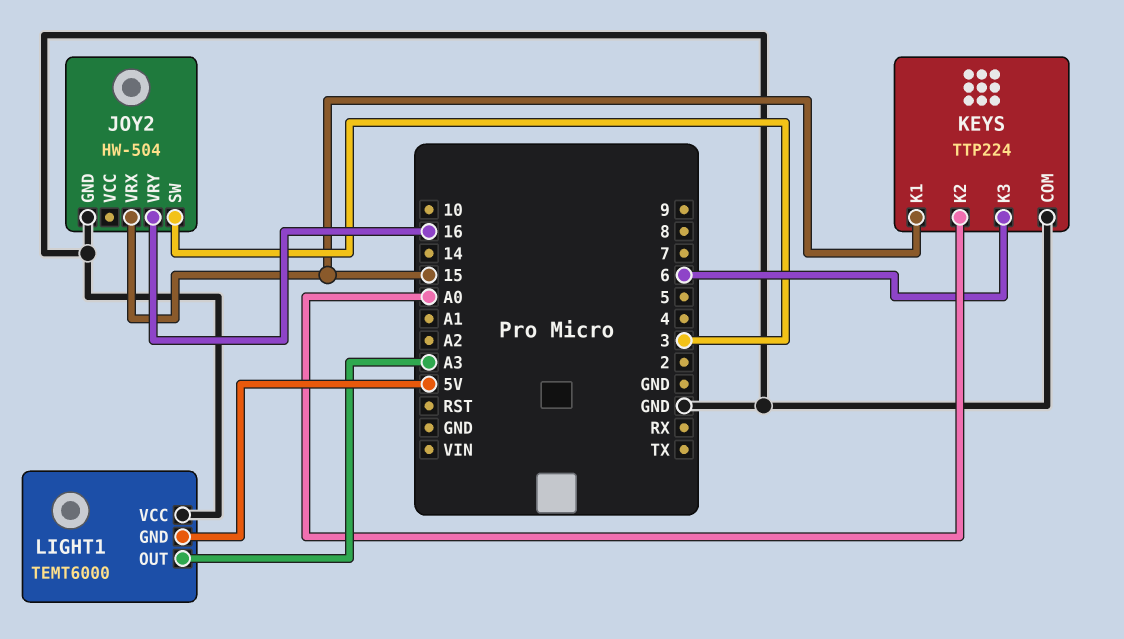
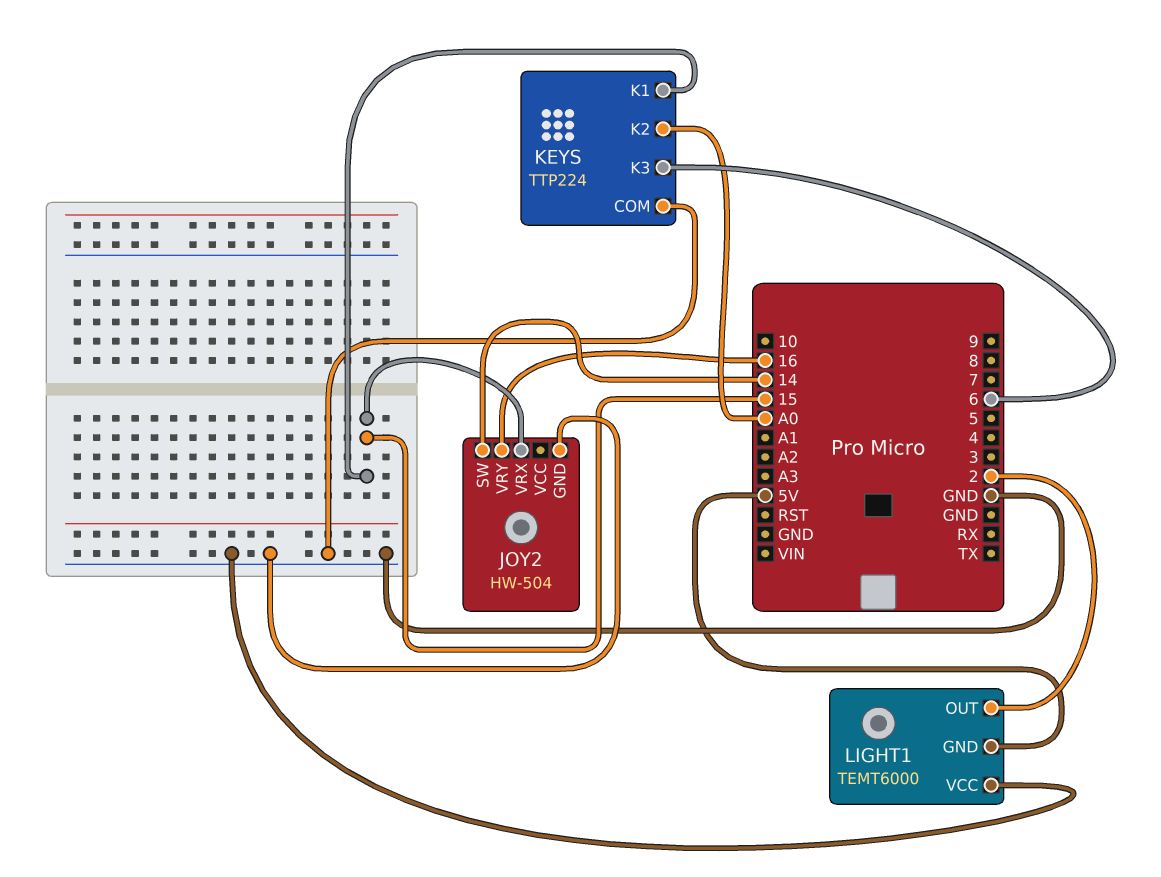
JOY2 pin SW: 3 -> 14
LIGHT1 pin OUT: A3 -> 2

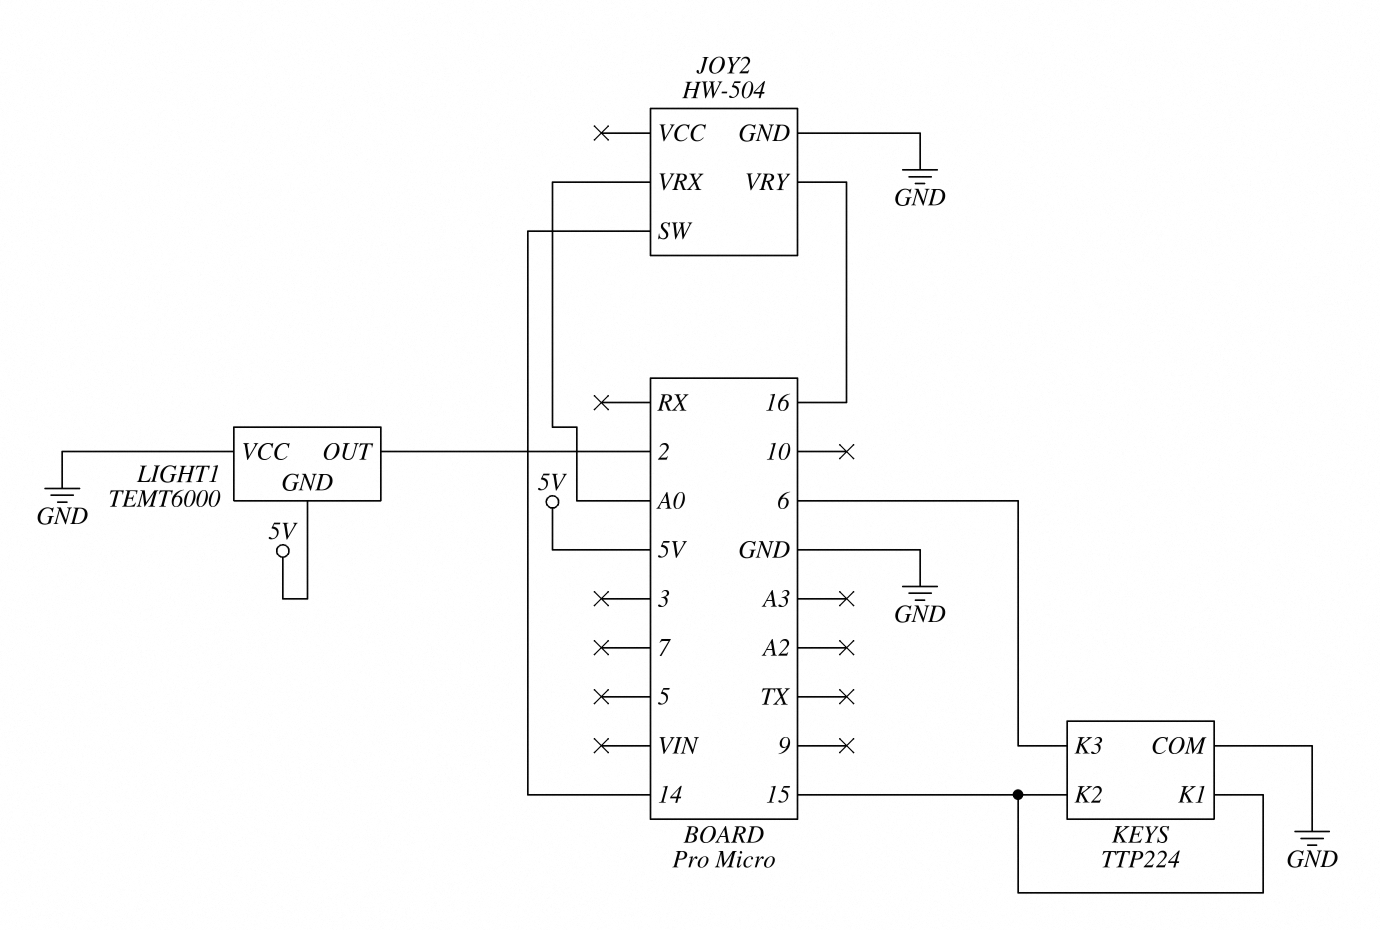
JOY2 pin VRX: 15 -> A0
KEYS pin K2: A0 -> 15

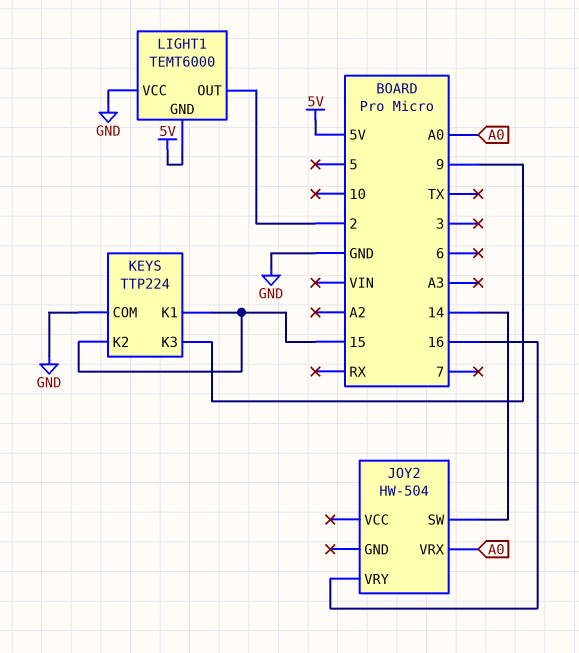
JOY2 pin GND: GND -> none
KEYS pin K3: 6 -> 9

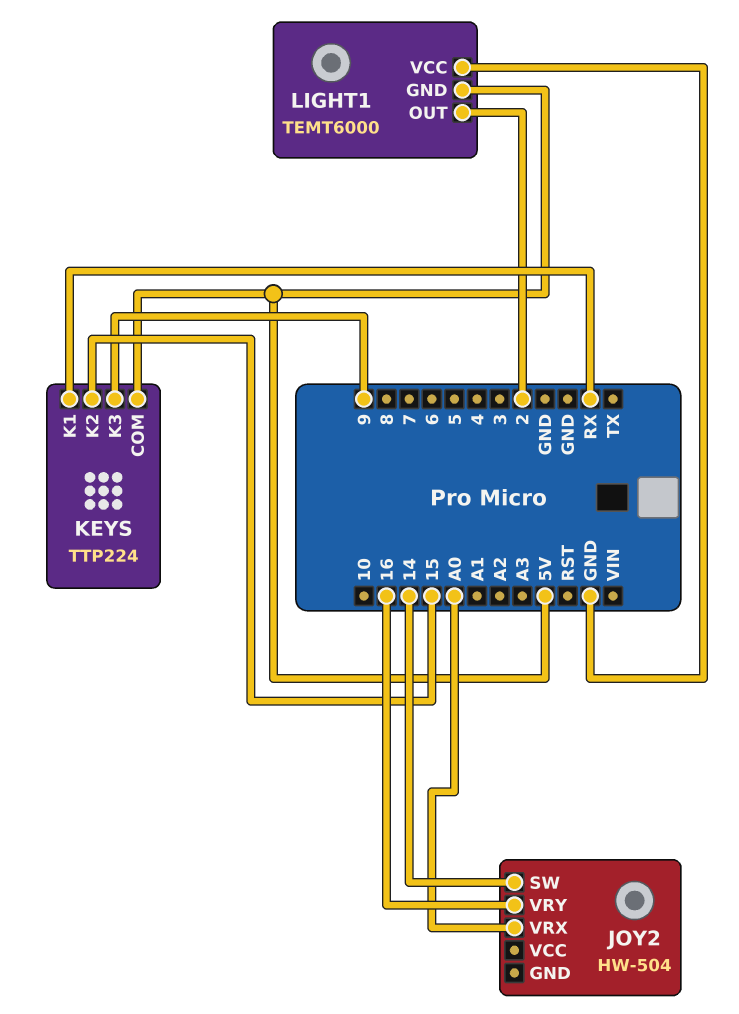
KEYS pin COM: GND -> 5V
KEYS pin K1: 15 -> RX

